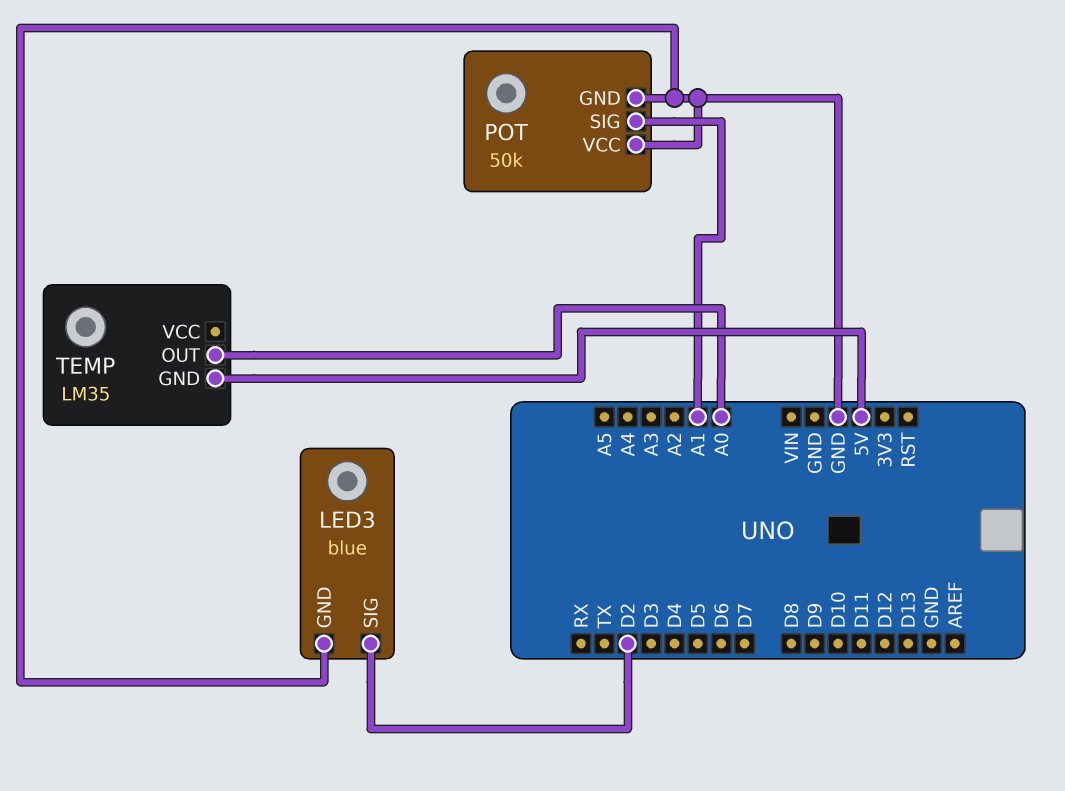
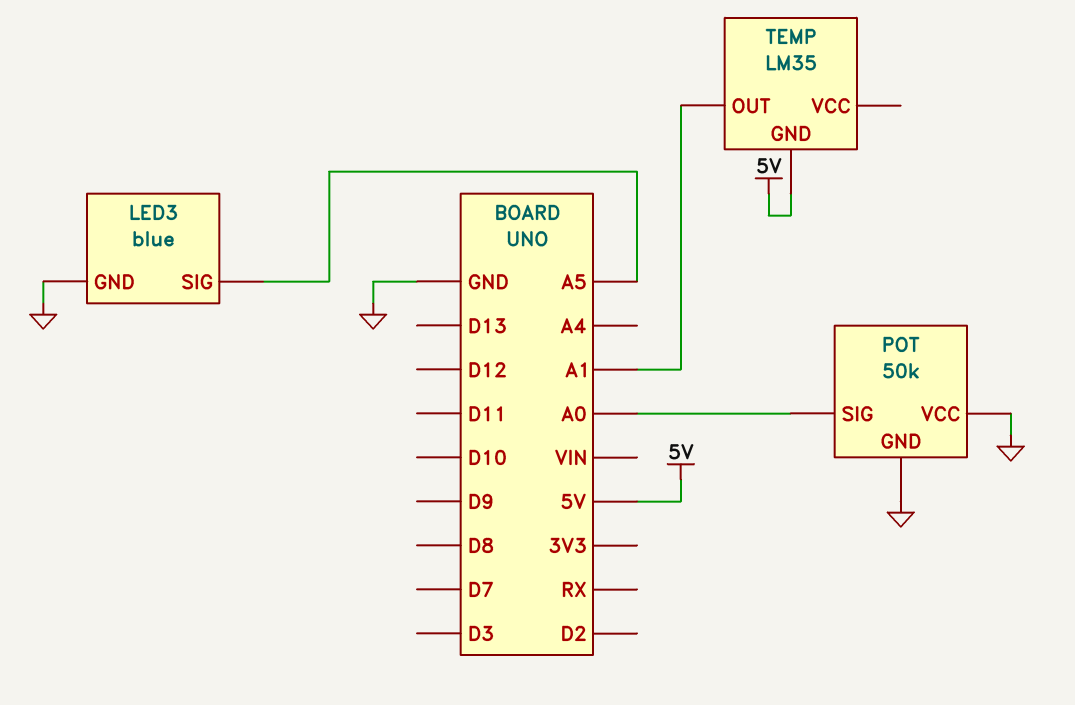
LED3 pin SIG: D2 -> A5
POT pin SIG: A1 -> A0
TEMP pin OUT: A0 -> A1

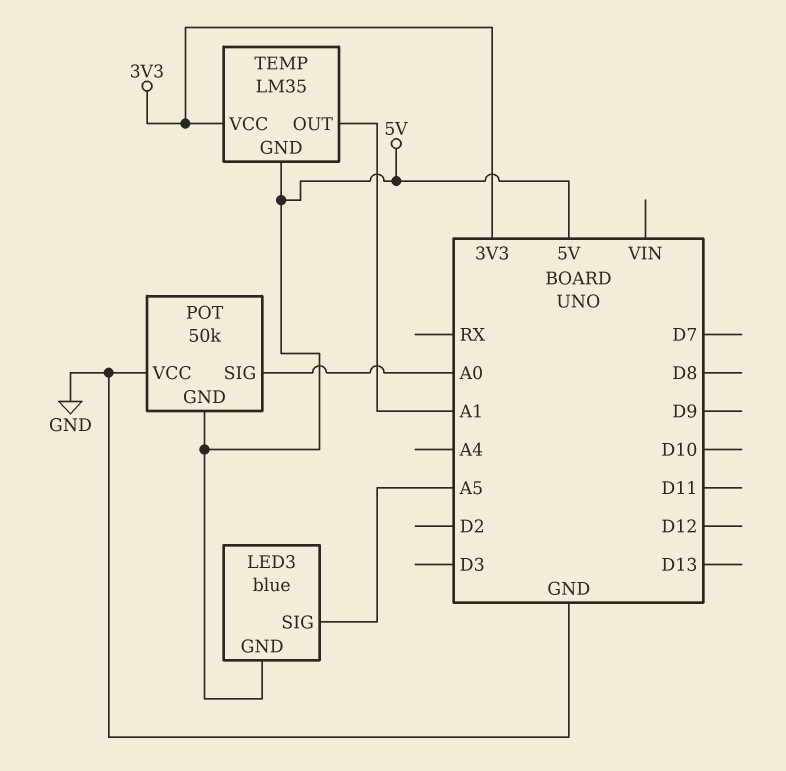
LED3 pin GND: GND -> 5V
POT pin GND: GND -> 5V
TEMP pin VCC: none -> 3V3

